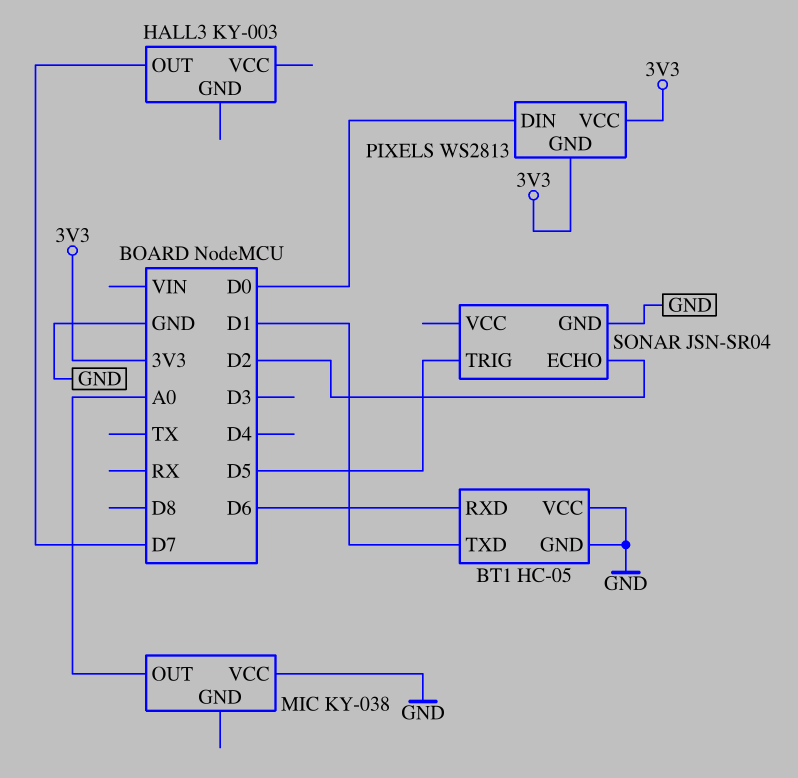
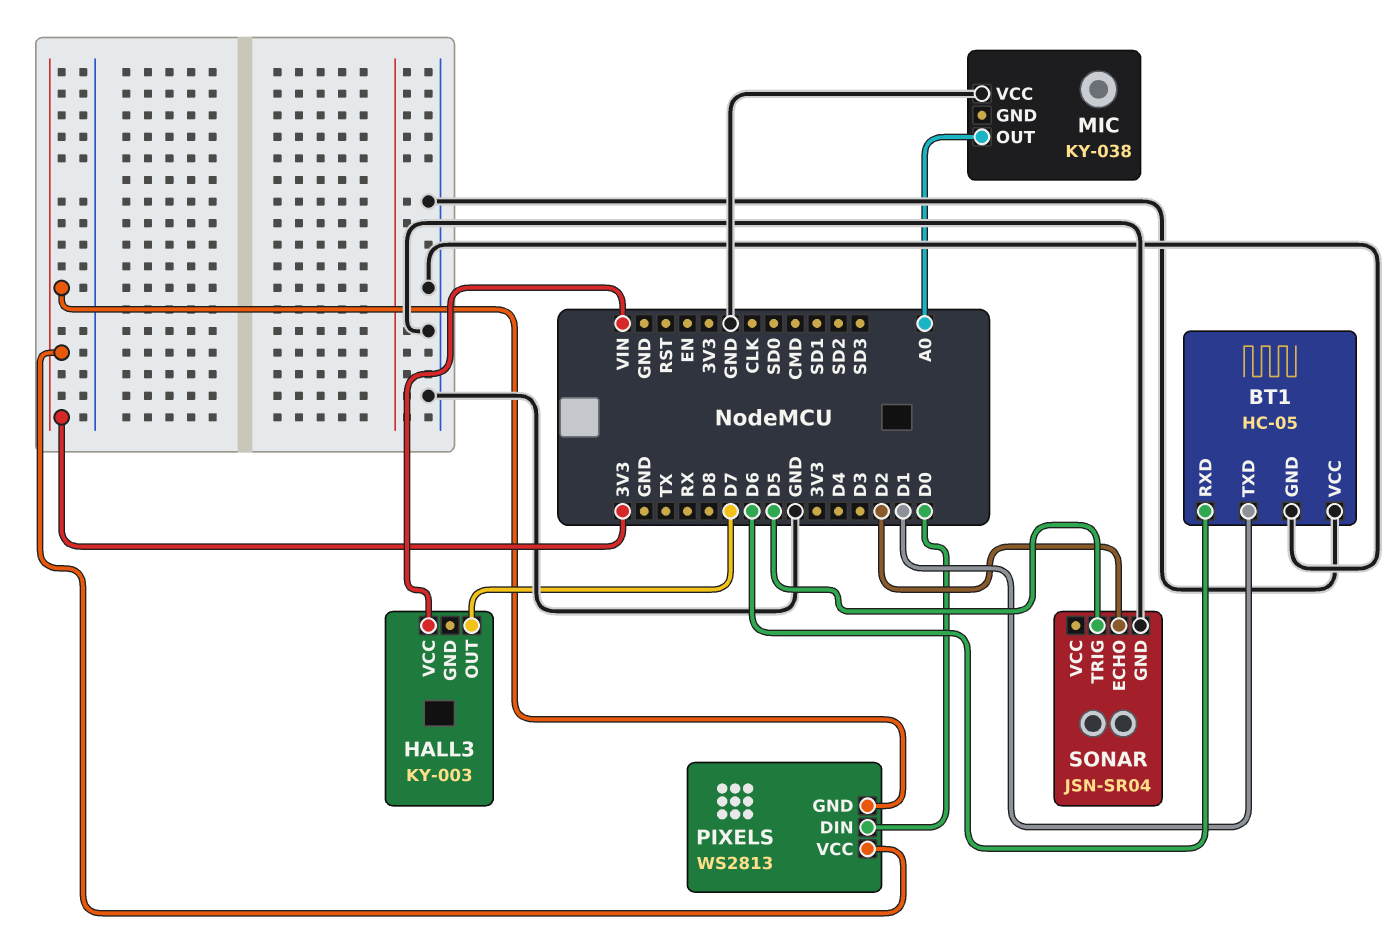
HALL3 pin VCC: none -> VIN

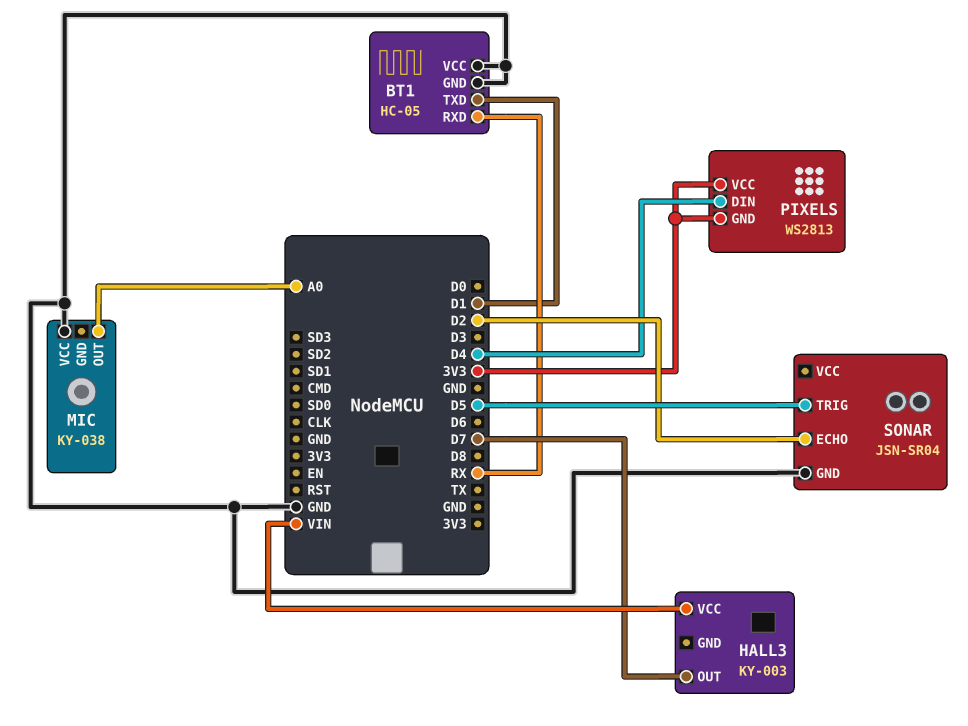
BT1 pin RXD: D6 -> RX
PIXELS pin DIN: D0 -> D4

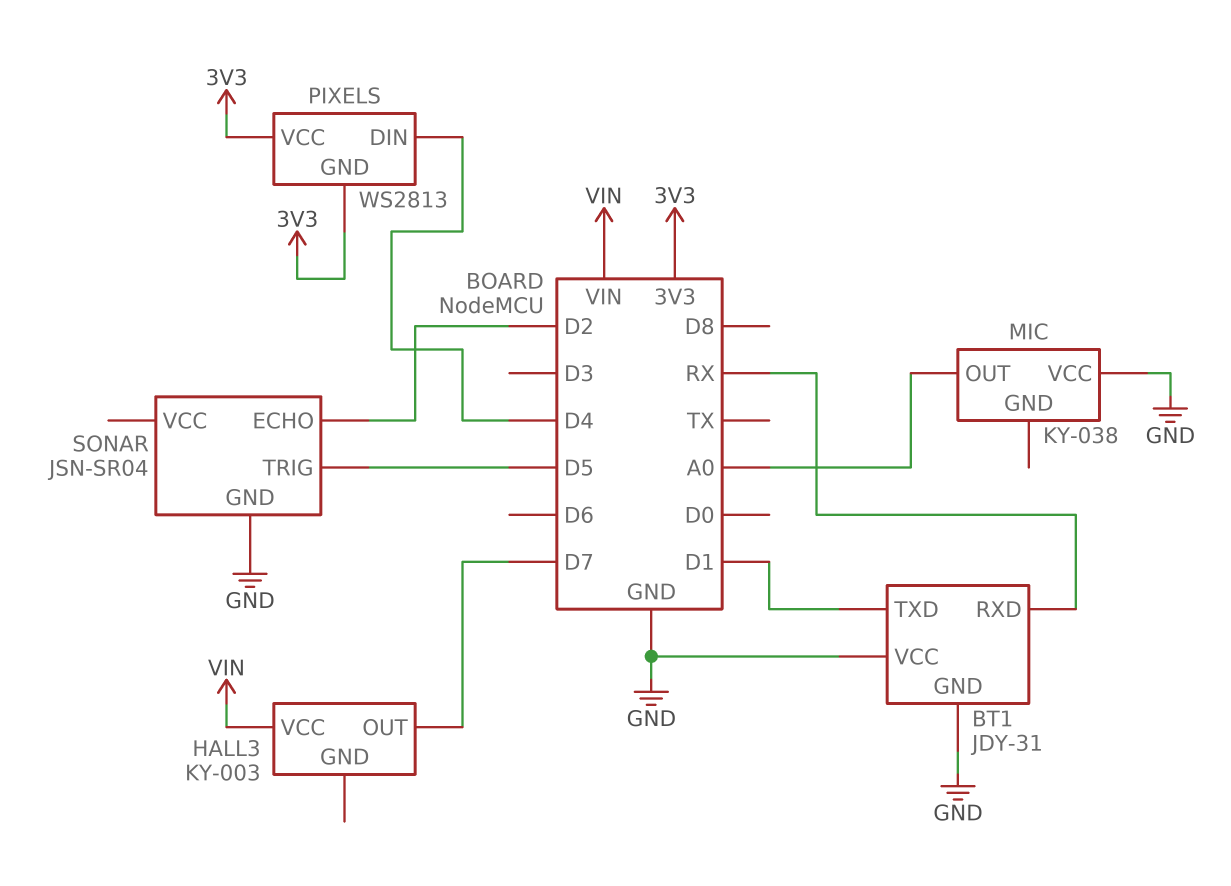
BT1: HC-05 -> JDY-31

